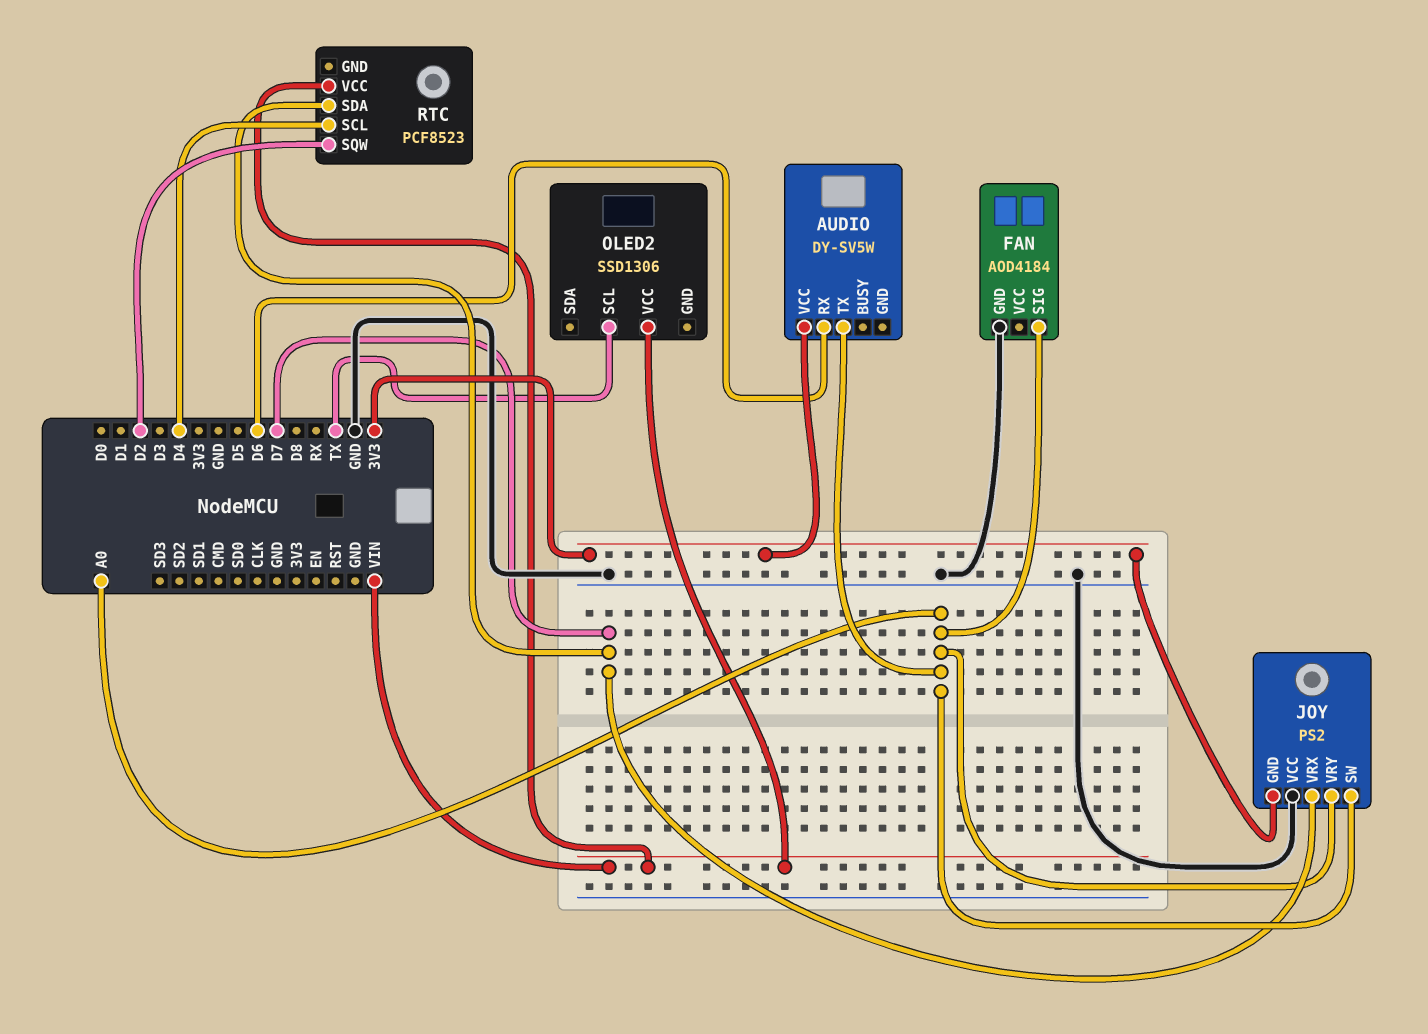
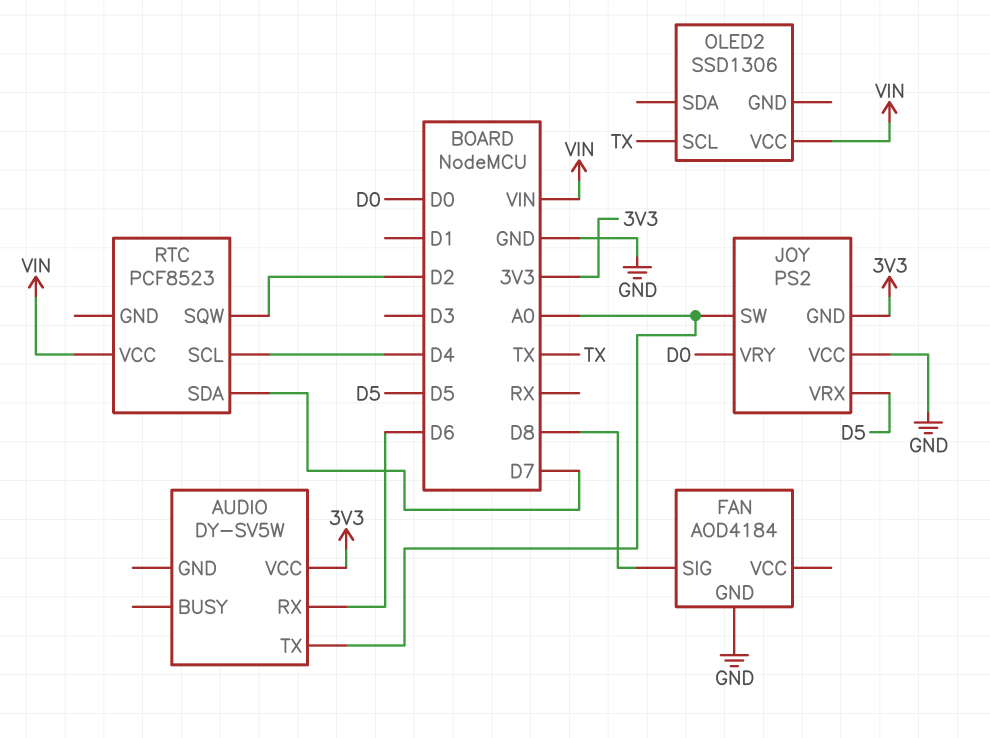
FAN pin SIG: A0 -> D8
JOY pin VRX: D7 -> D5
JOY pin VRY: A0 -> D0

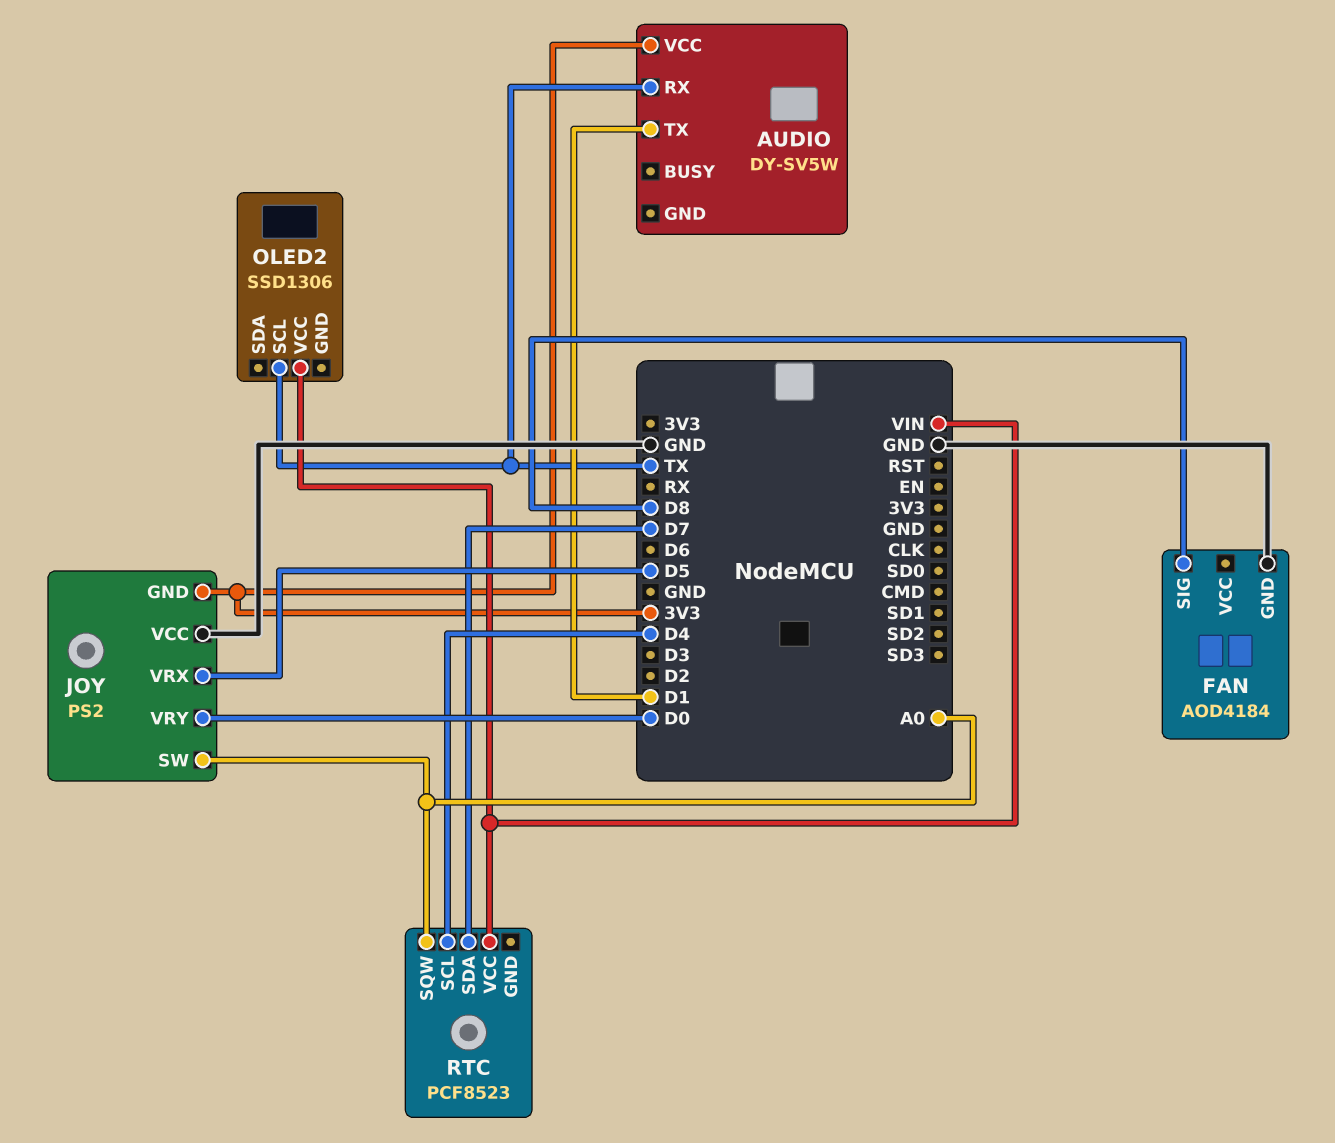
AUDIO pin RX: D6 -> TX
AUDIO pin TX: A0 -> D1
RTC pin SQW: D2 -> A0

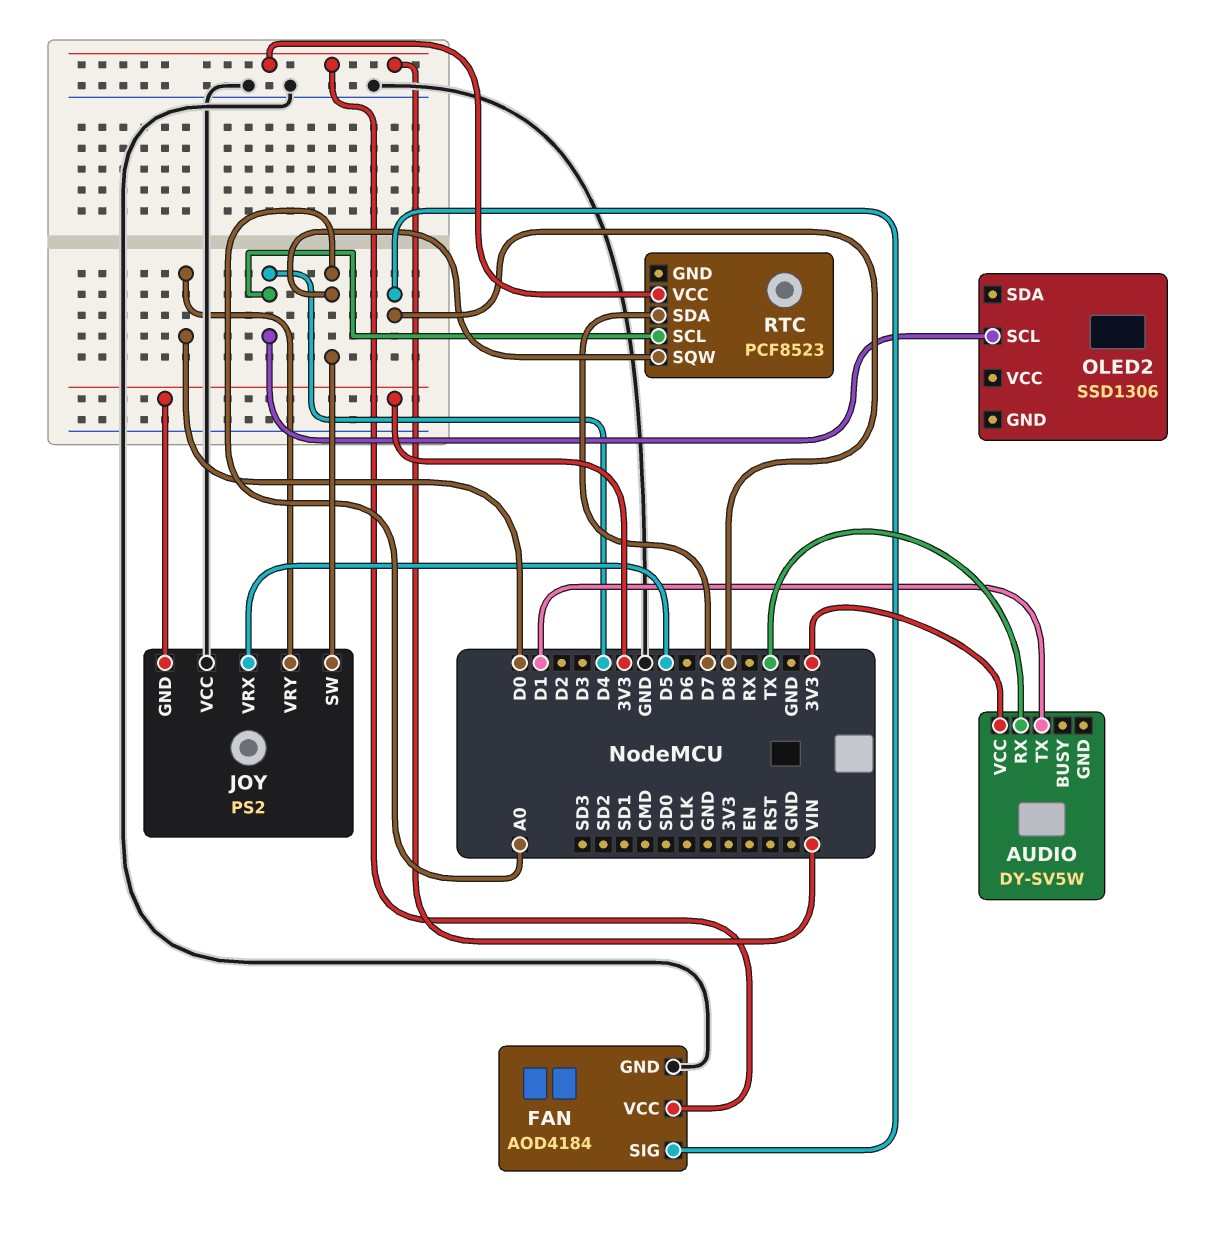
FAN pin VCC: none -> VIN
OLED2 pin SCL: TX -> D4
OLED2 pin VCC: VIN -> none

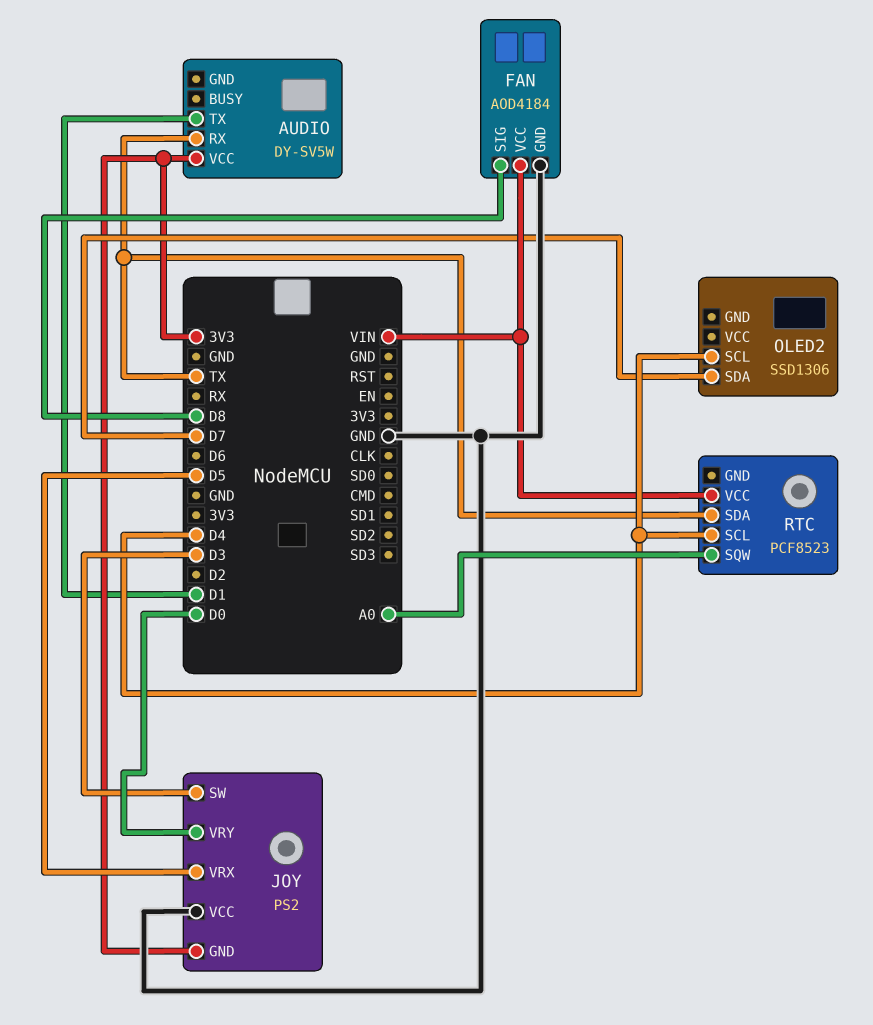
JOY pin SW: A0 -> D3
OLED2 pin SDA: none -> D7
RTC pin SDA: D7 -> TX

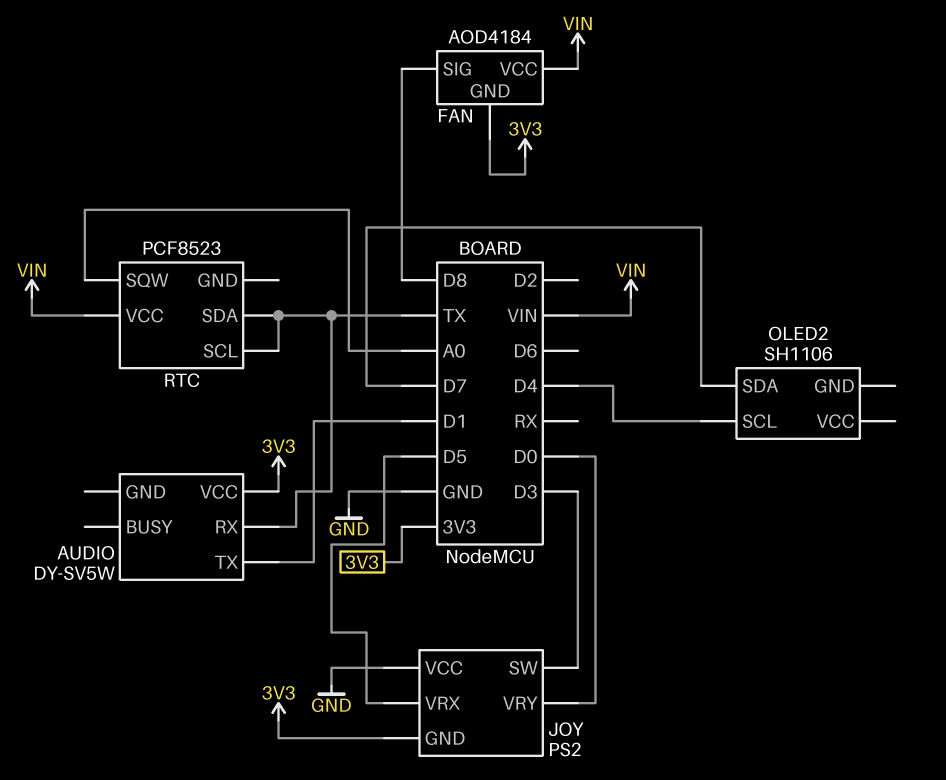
FAN pin GND: GND -> 3V3
OLED2: SSD1306 -> SH1106
RTC pin SCL: D4 -> TX

